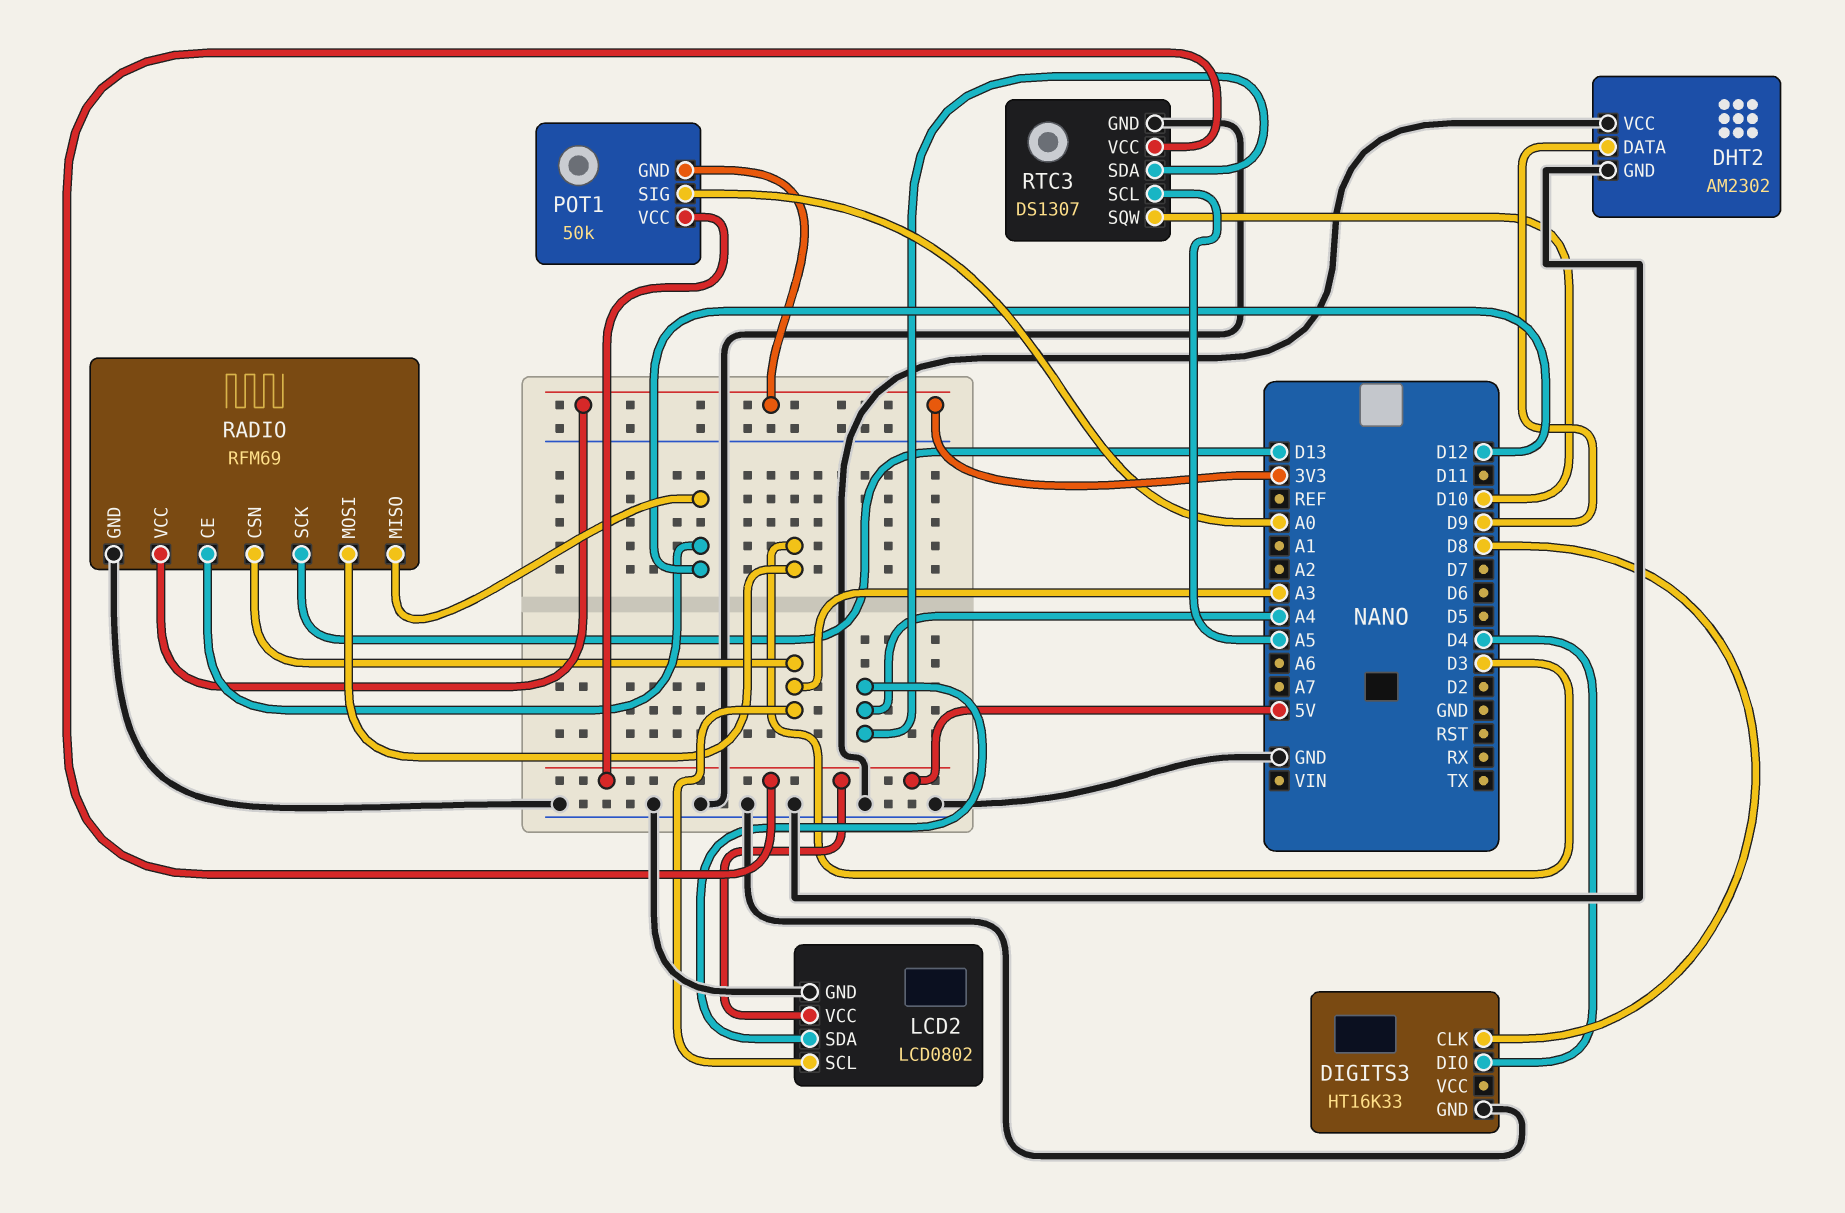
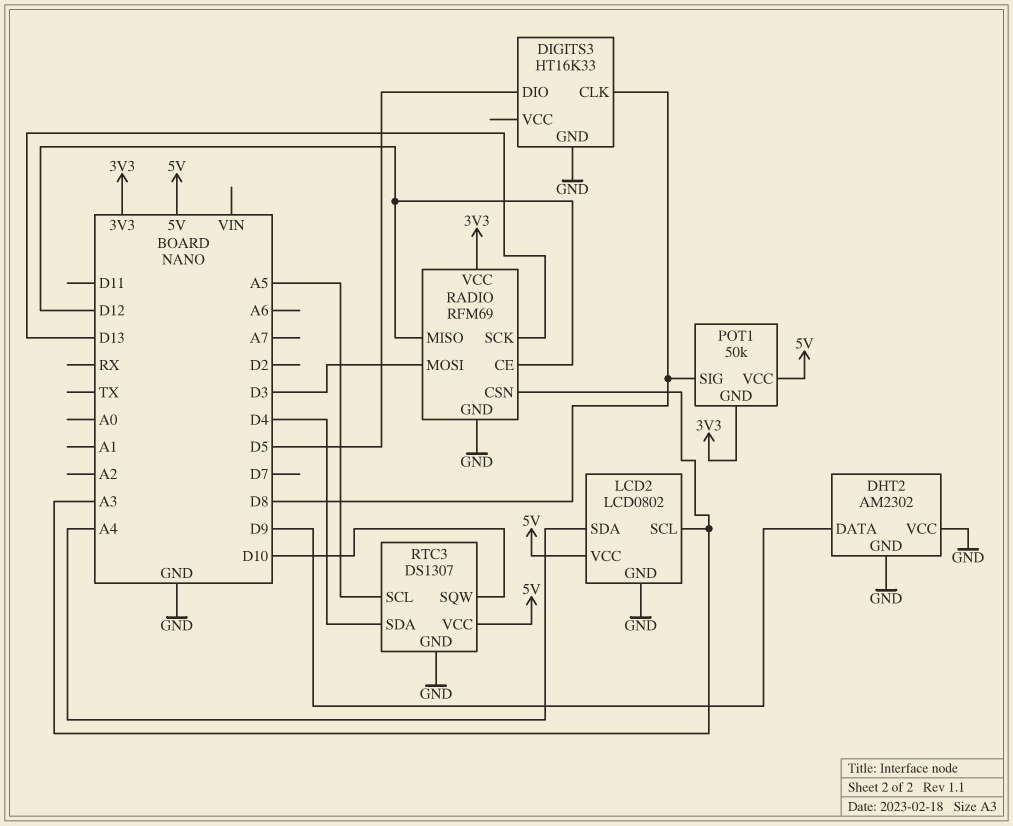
DIGITS3 pin DIO: D4 -> D5
POT1 pin SIG: A0 -> D8
RTC3 pin SDA: A4 -> D4

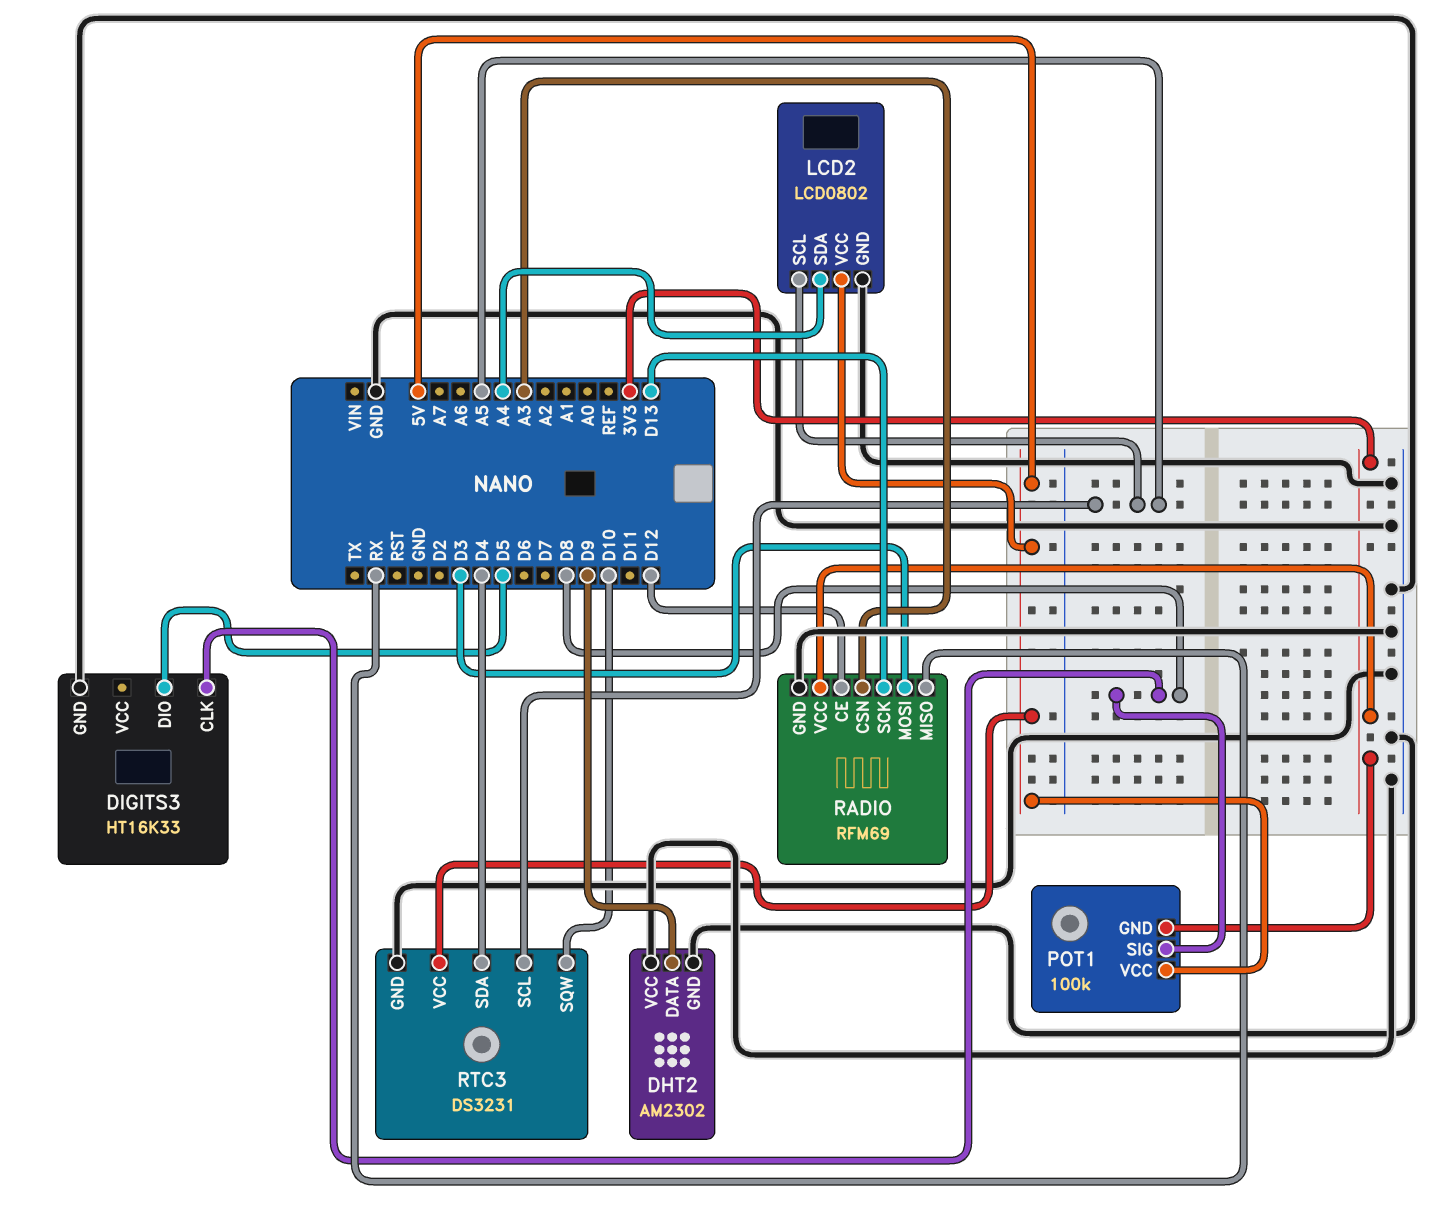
LCD2 pin SCL: A3 -> A5
POT1: 50k -> 100k
RADIO pin MISO: D12 -> RX
RTC3: DS1307 -> DS3231

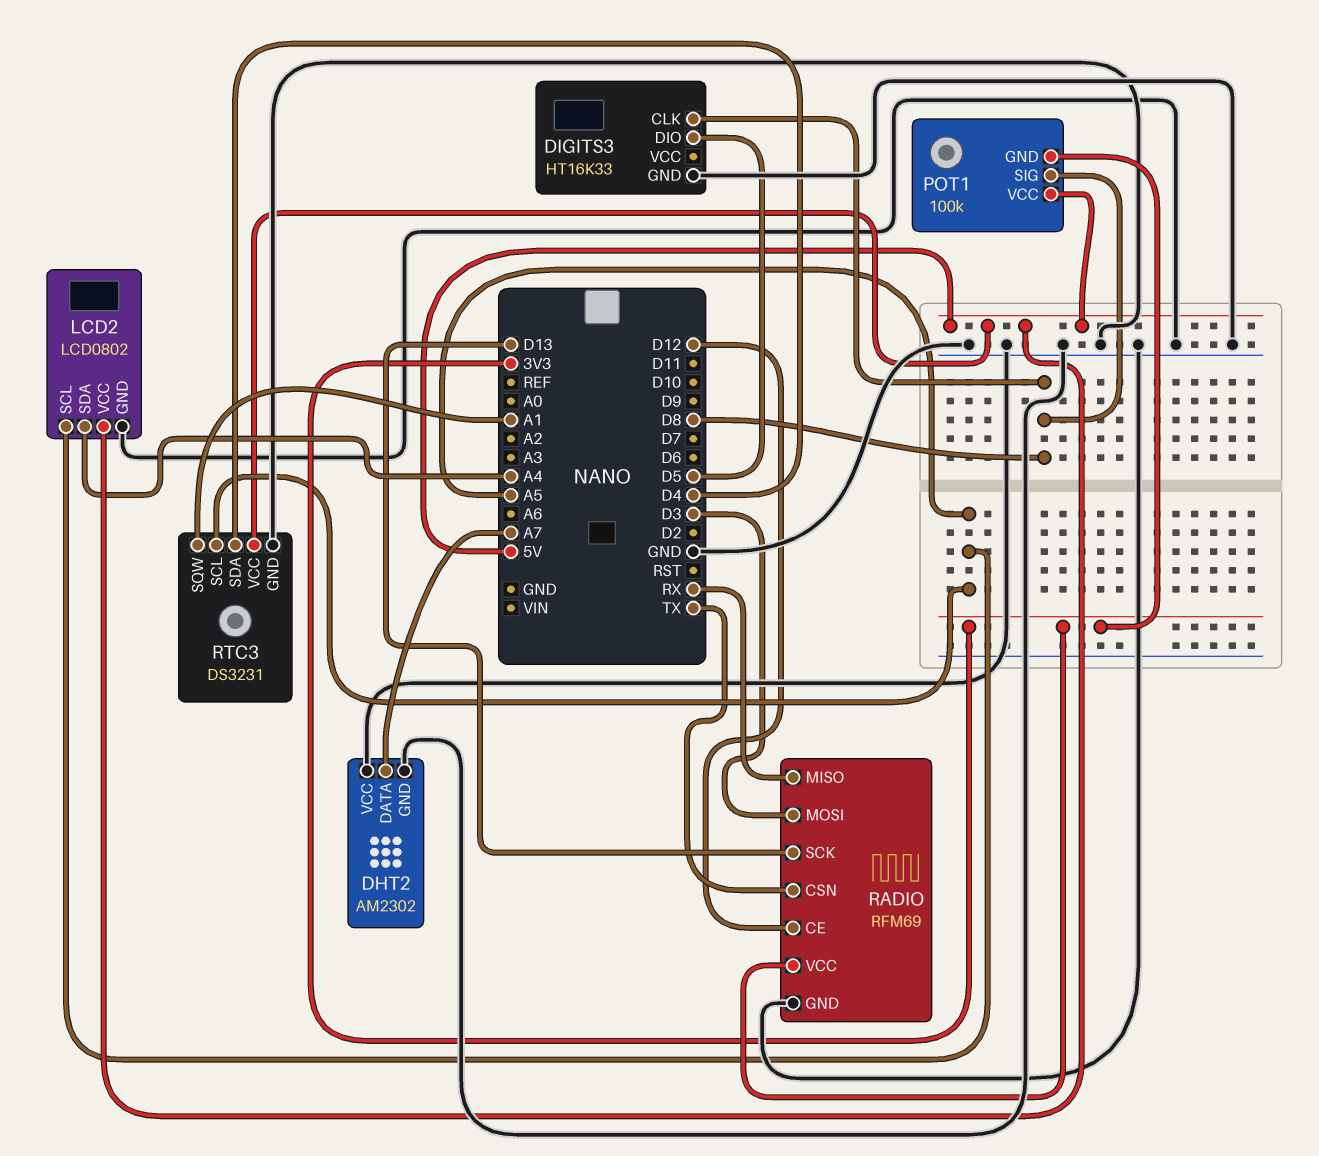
DHT2 pin DATA: D9 -> A7
RADIO pin CSN: A3 -> TX
RTC3 pin SQW: D10 -> A1

